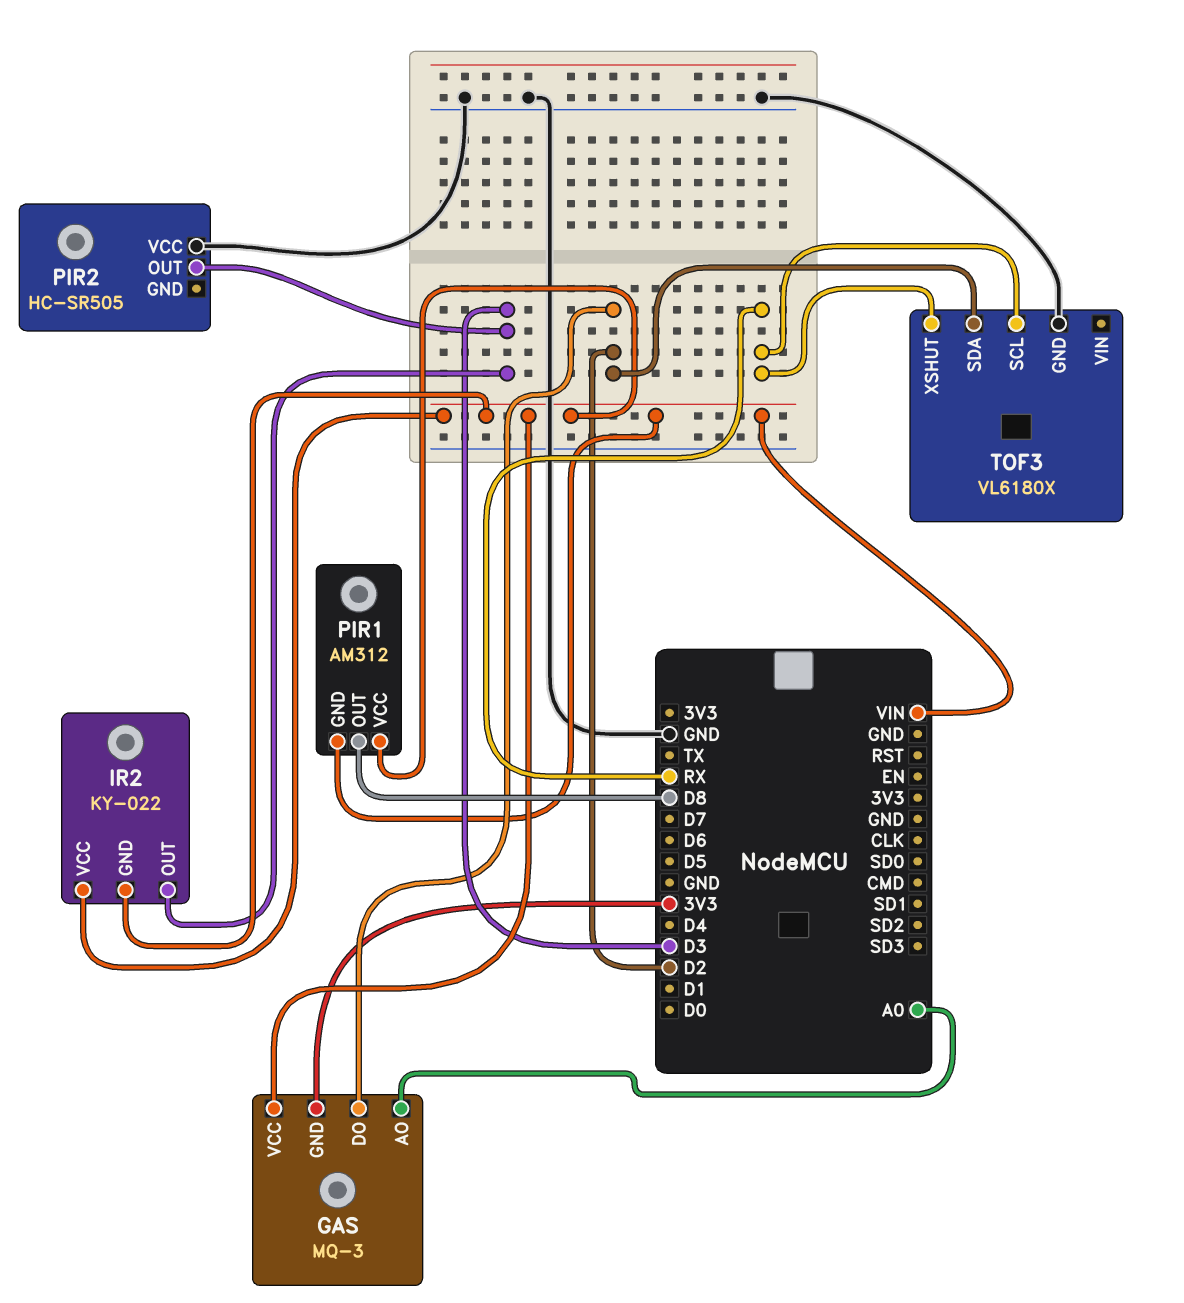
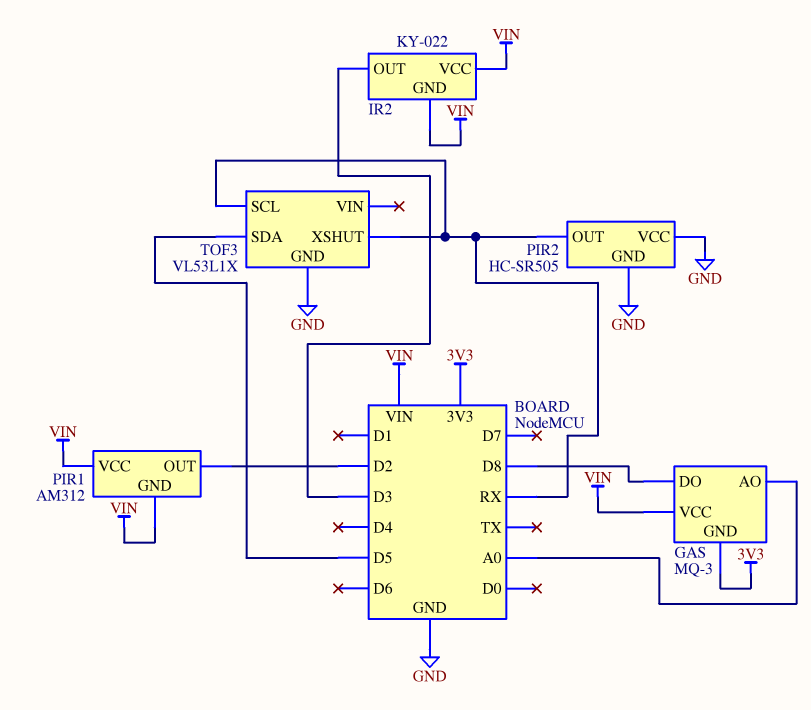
GAS pin DO: D2 -> D8
PIR1 pin OUT: D8 -> D2
PIR2 pin GND: none -> GND
PIR2 pin OUT: D3 -> RX
TOF3: VL6180X -> VL53L1X
TOF3 pin SDA: D2 -> D5

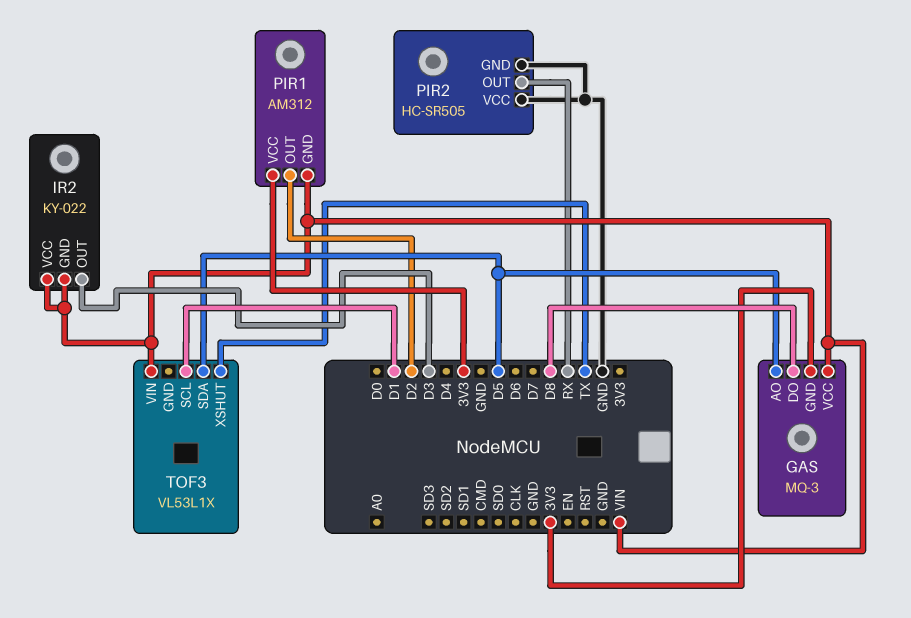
GAS pin AO: A0 -> D5
PIR1 pin VCC: VIN -> 3V3
TOF3 pin GND: GND -> none
TOF3 pin SCL: RX -> D1
TOF3 pin VIN: none -> VIN
TOF3 pin XSHUT: RX -> TX

